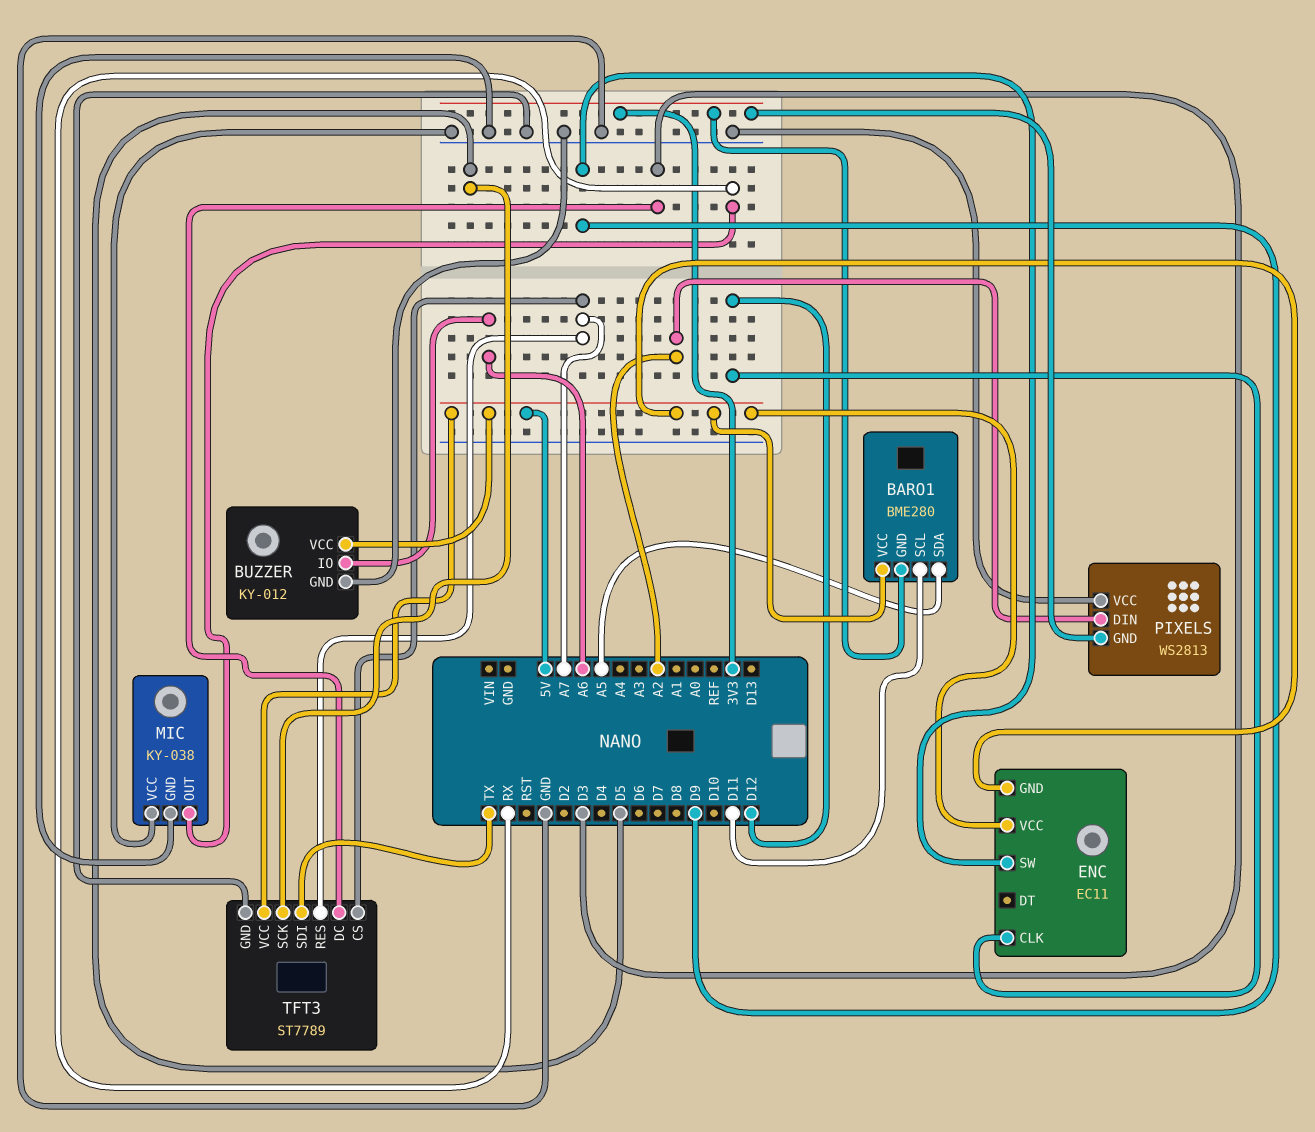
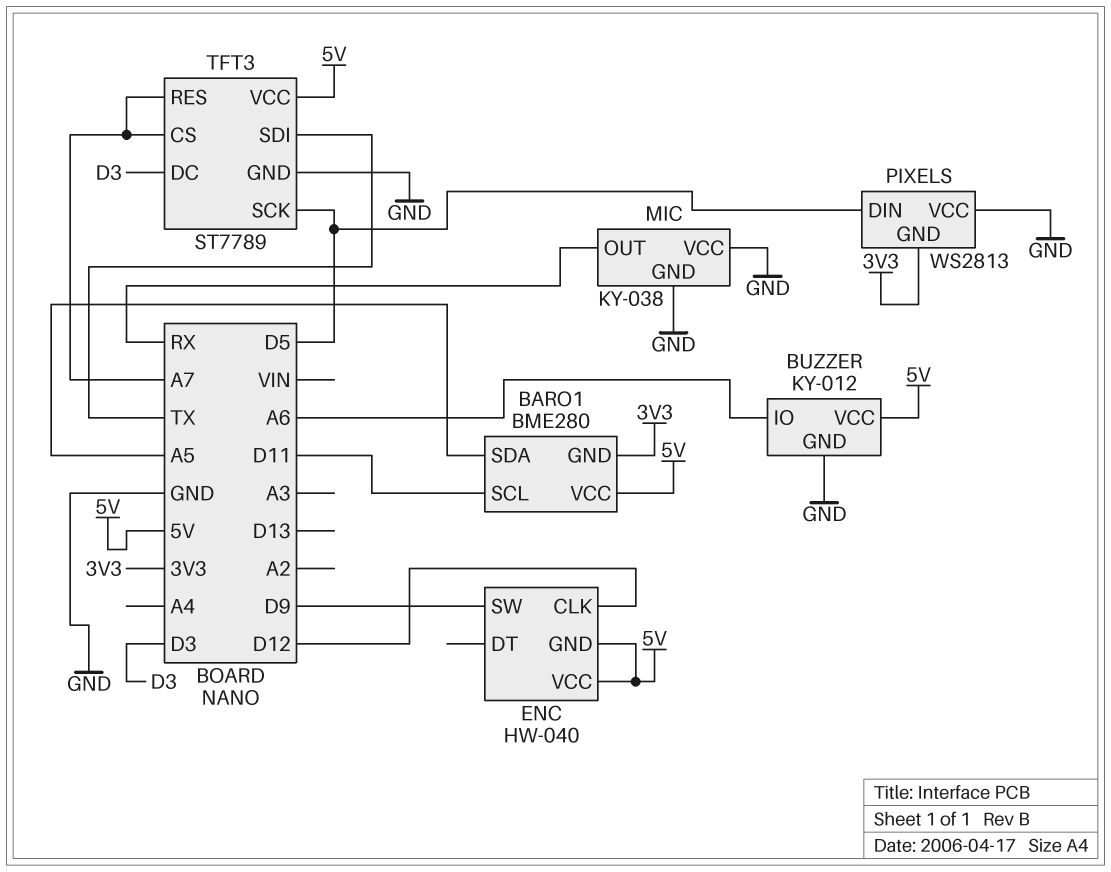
ENC: EC11 -> HW-040
PIXELS pin DIN: A2 -> D5

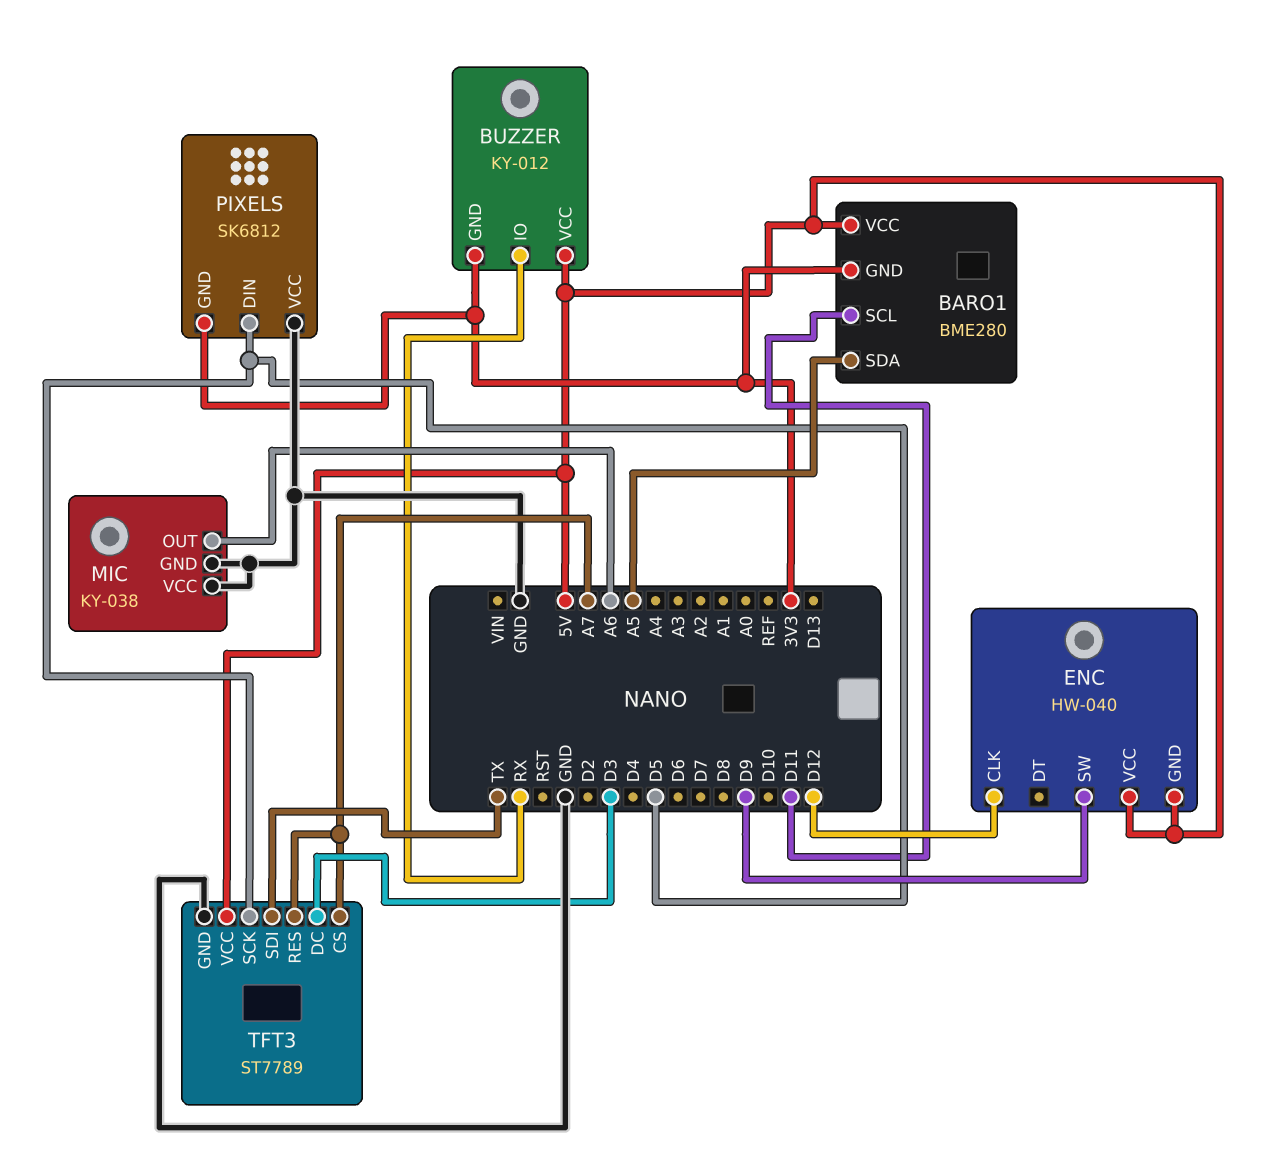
BUZZER pin GND: GND -> 3V3
BUZZER pin IO: A6 -> RX
MIC pin OUT: RX -> A6
PIXELS: WS2813 -> SK6812

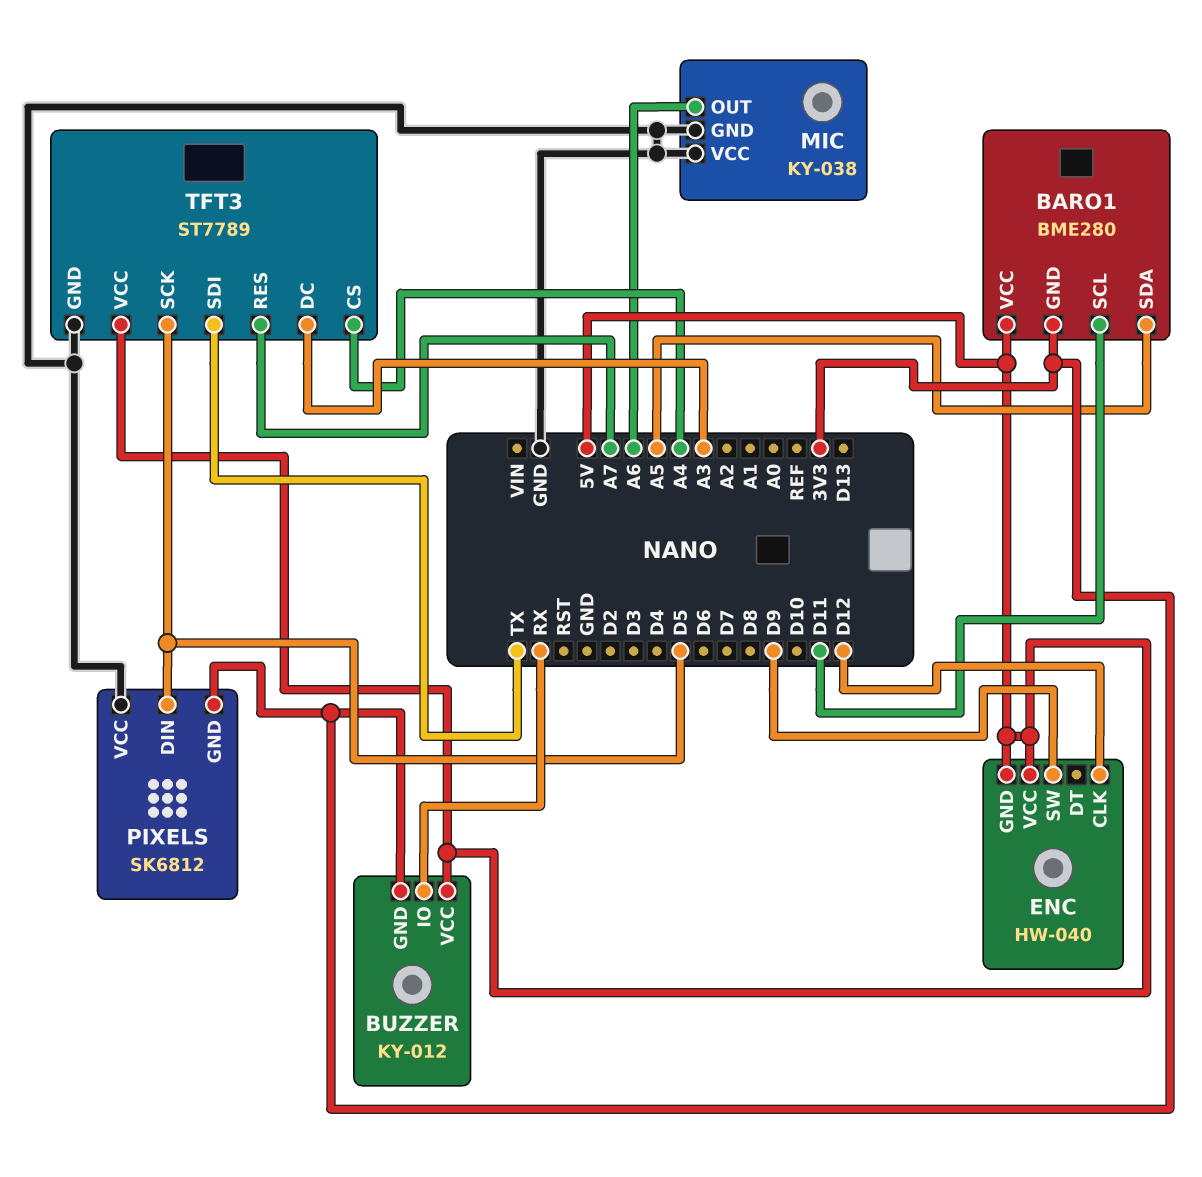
TFT3 pin CS: A7 -> A4
TFT3 pin DC: D3 -> A3

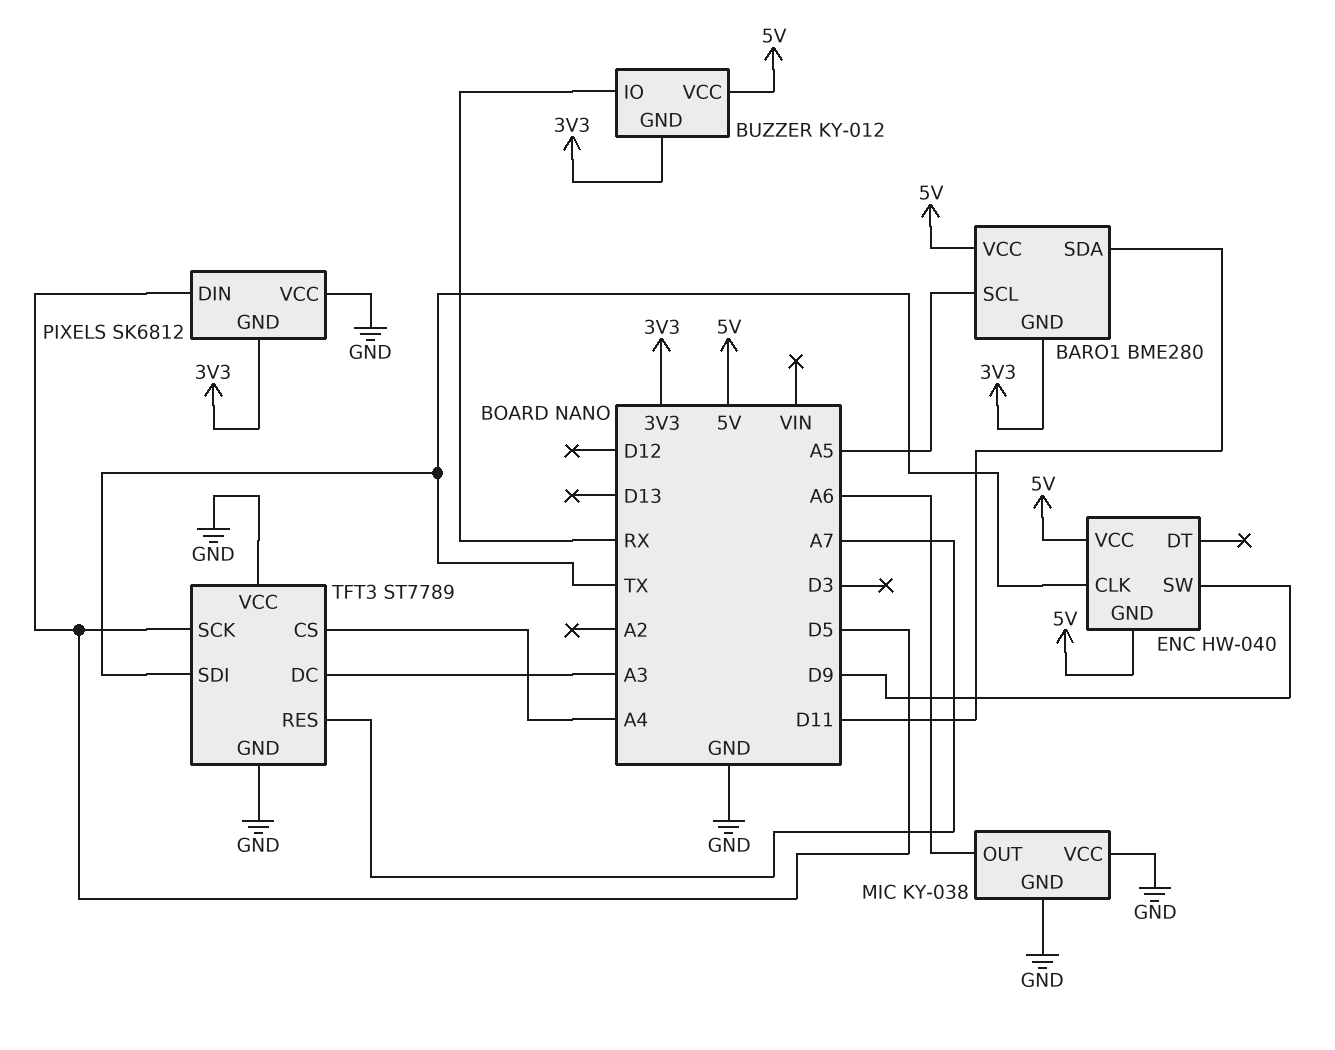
BARO1 pin SCL: D11 -> A5
BARO1 pin SDA: A5 -> D11
ENC pin CLK: D12 -> TX
TFT3 pin VCC: 5V -> GND

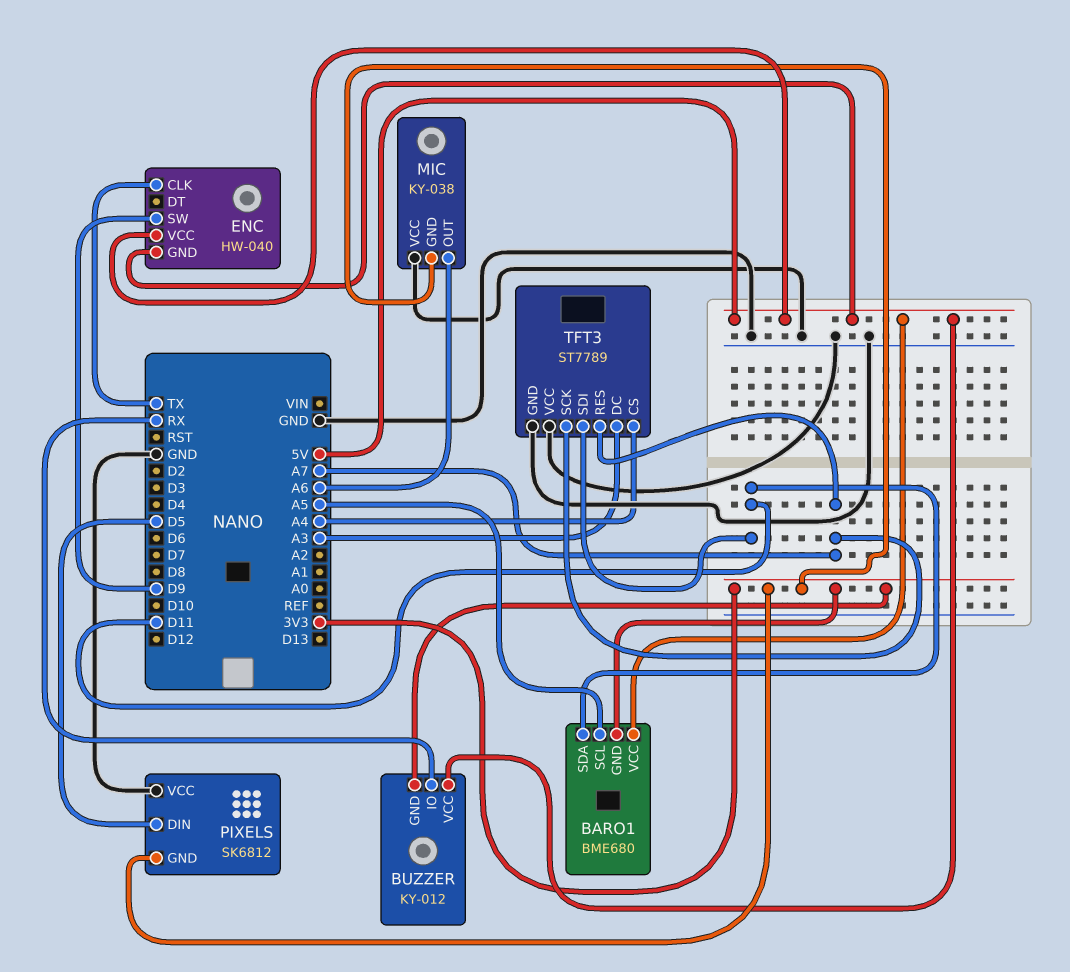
BARO1: BME280 -> BME680
MIC pin GND: GND -> 3V3
TFT3 pin SCK: D5 -> A7
TFT3 pin SDI: TX -> D11

